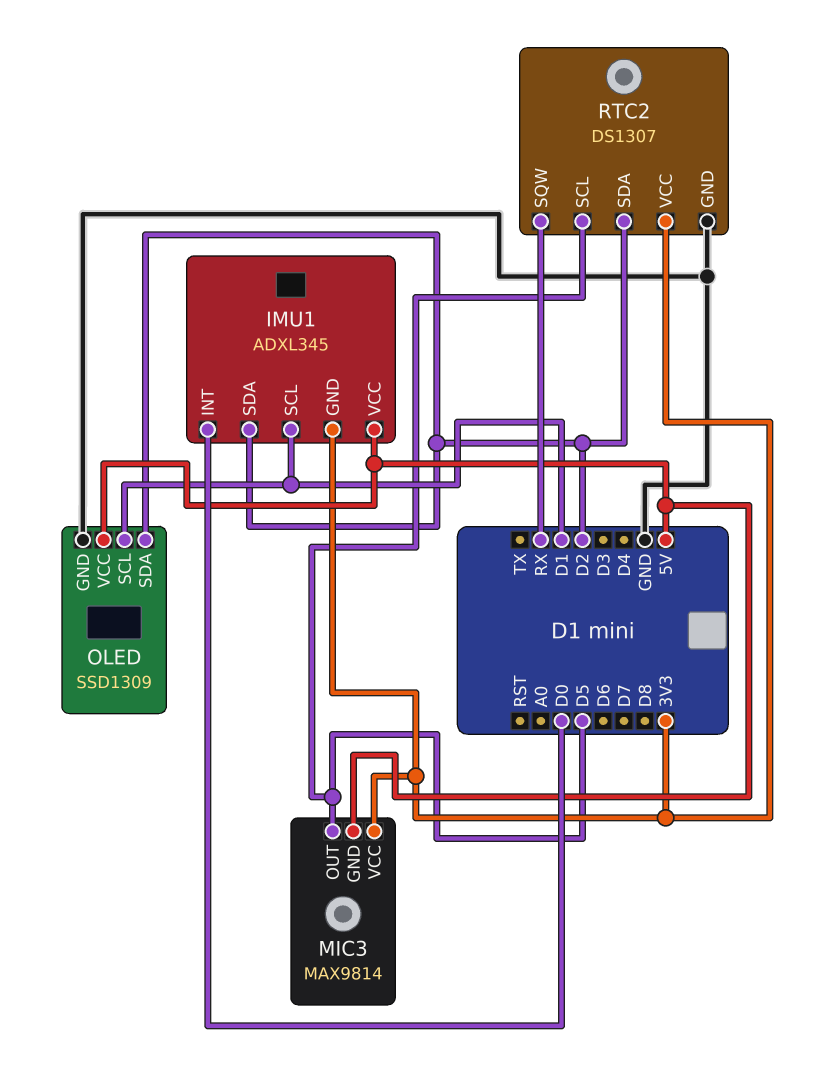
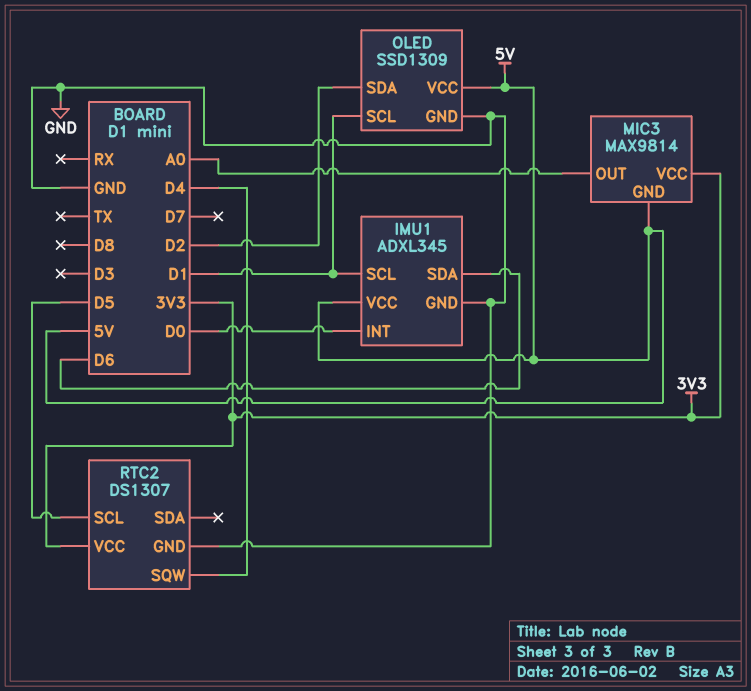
IMU1 pin GND: 3V3 -> GND
IMU1 pin SDA: D2 -> D6
MIC3 pin OUT: D5 -> A0
RTC2 pin SDA: D2 -> none
RTC2 pin SQW: RX -> D4

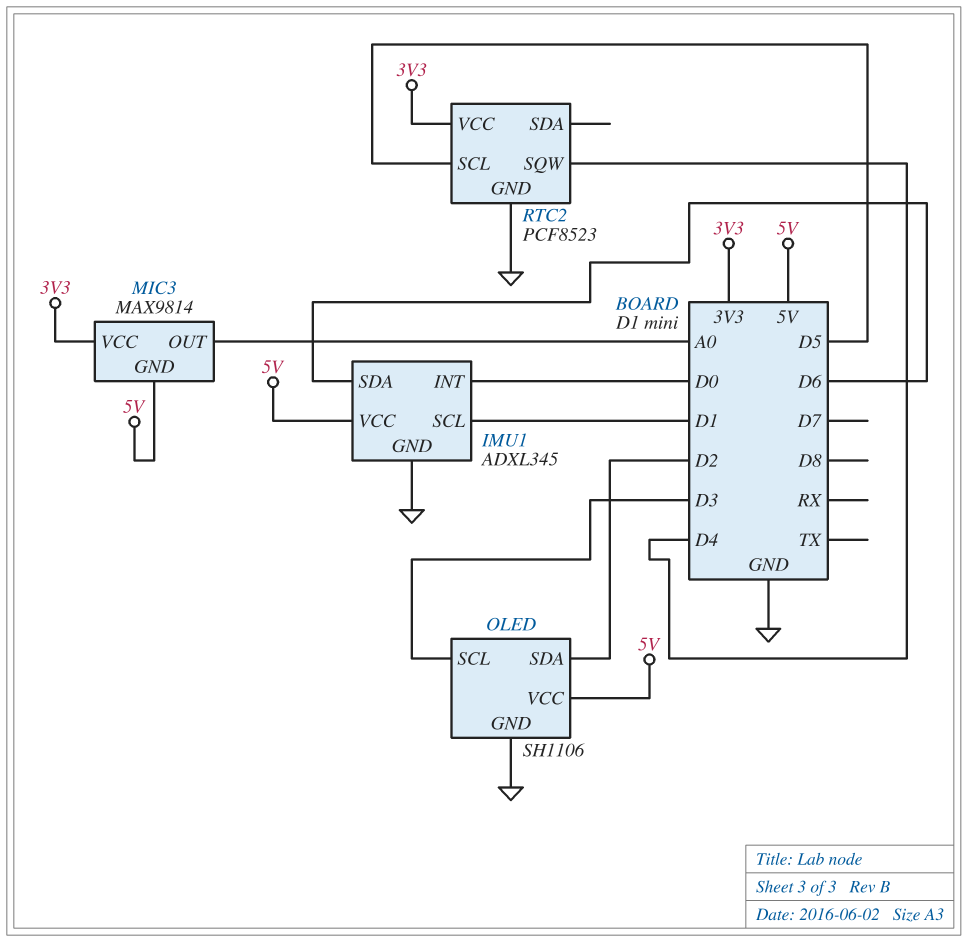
OLED: SSD1309 -> SH1106
OLED pin SCL: D1 -> D3
RTC2: DS1307 -> PCF8523

